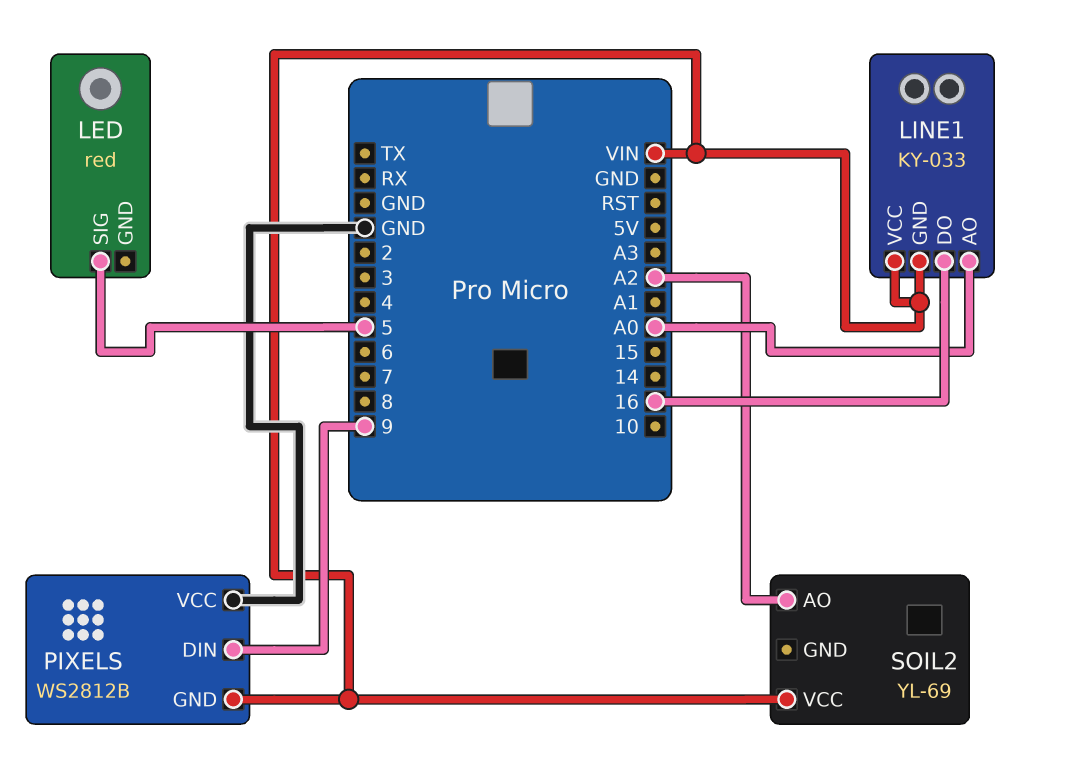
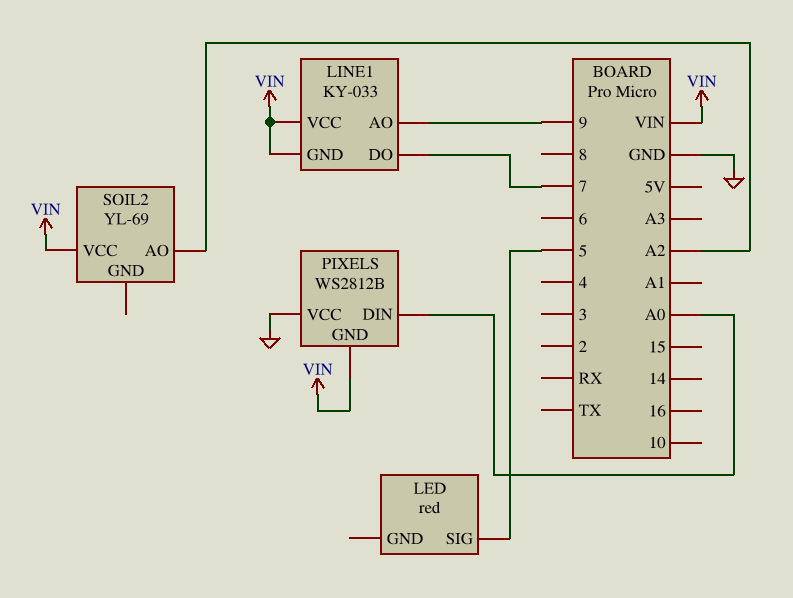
LINE1 pin AO: A0 -> 9
LINE1 pin DO: 16 -> 7
PIXELS pin DIN: 9 -> A0

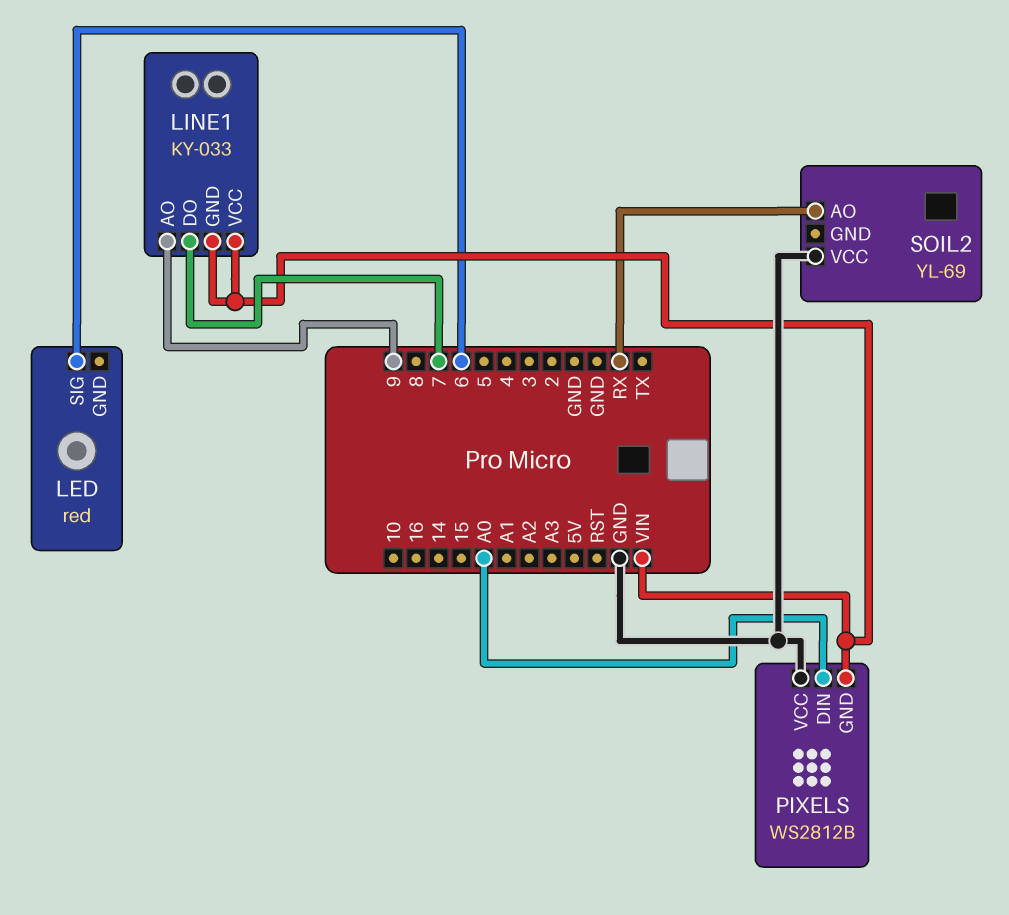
LED pin SIG: 5 -> 6
SOIL2 pin AO: A2 -> RX
SOIL2 pin VCC: VIN -> GND

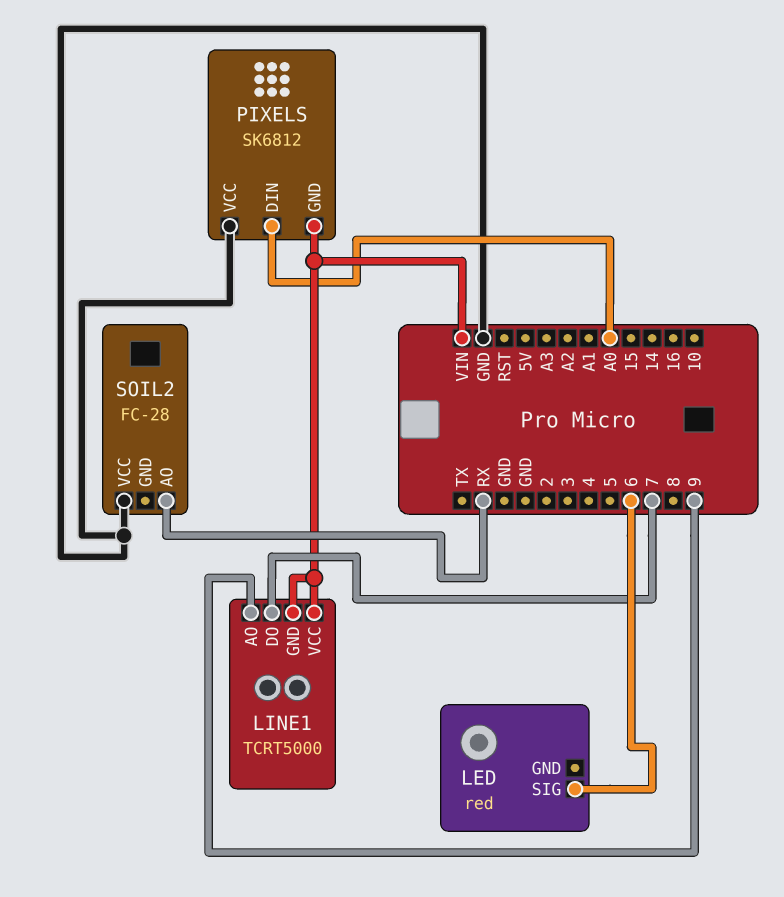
LINE1: KY-033 -> TCRT5000
PIXELS: WS2812B -> SK6812
SOIL2: YL-69 -> FC-28

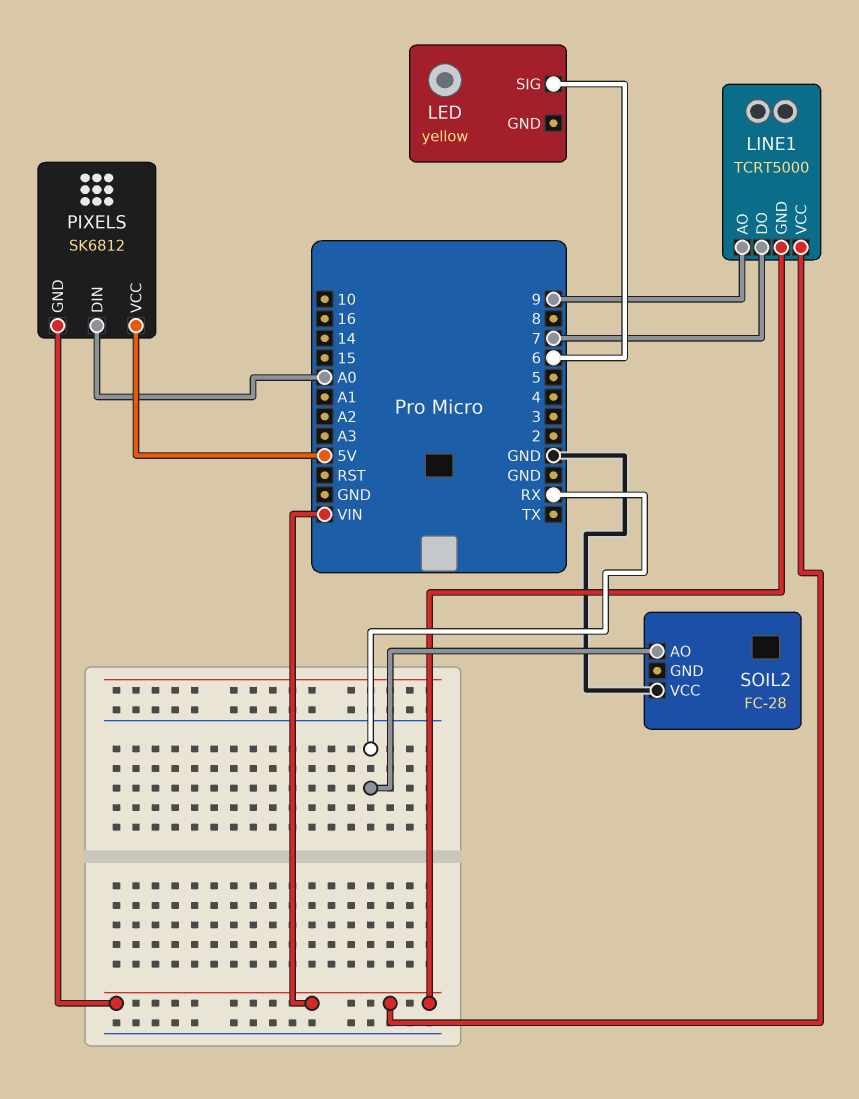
LED: red -> yellow
PIXELS pin VCC: GND -> 5V

